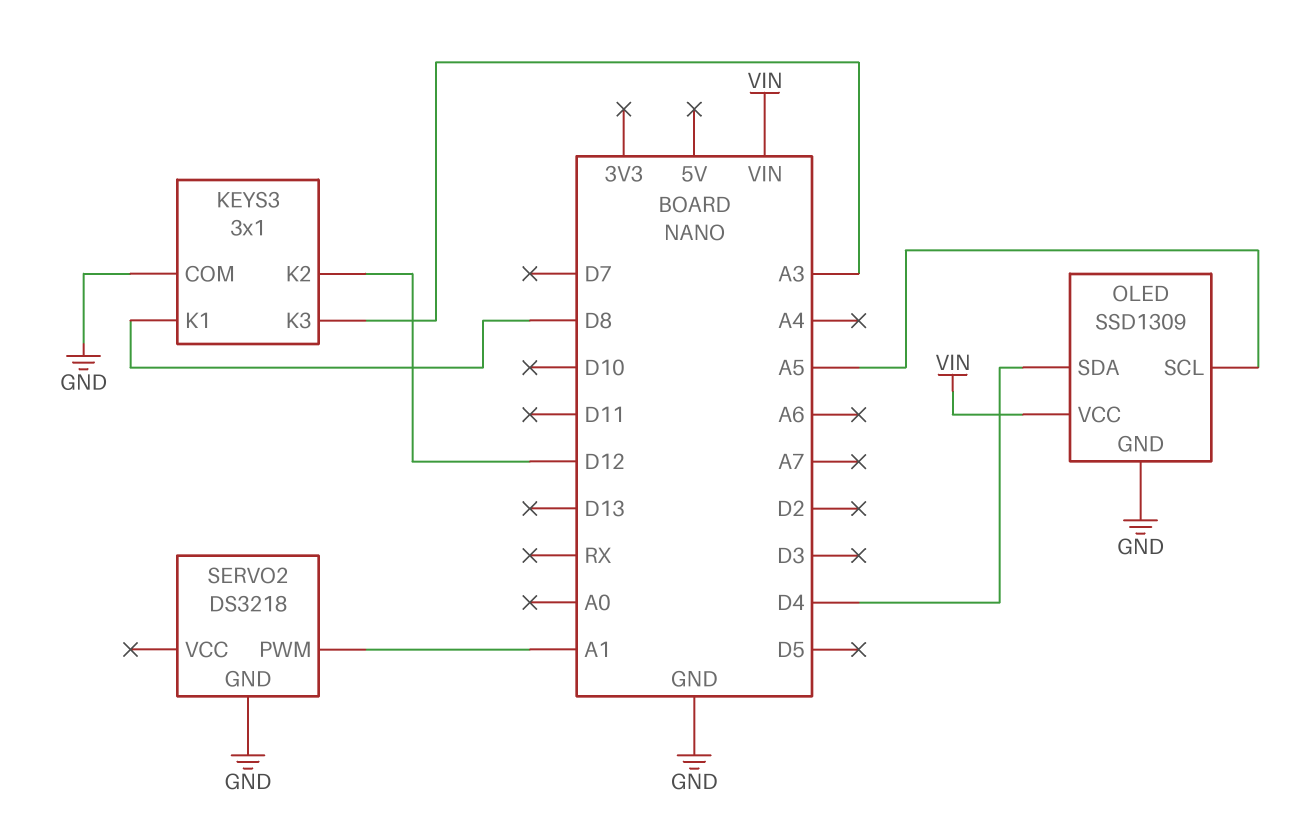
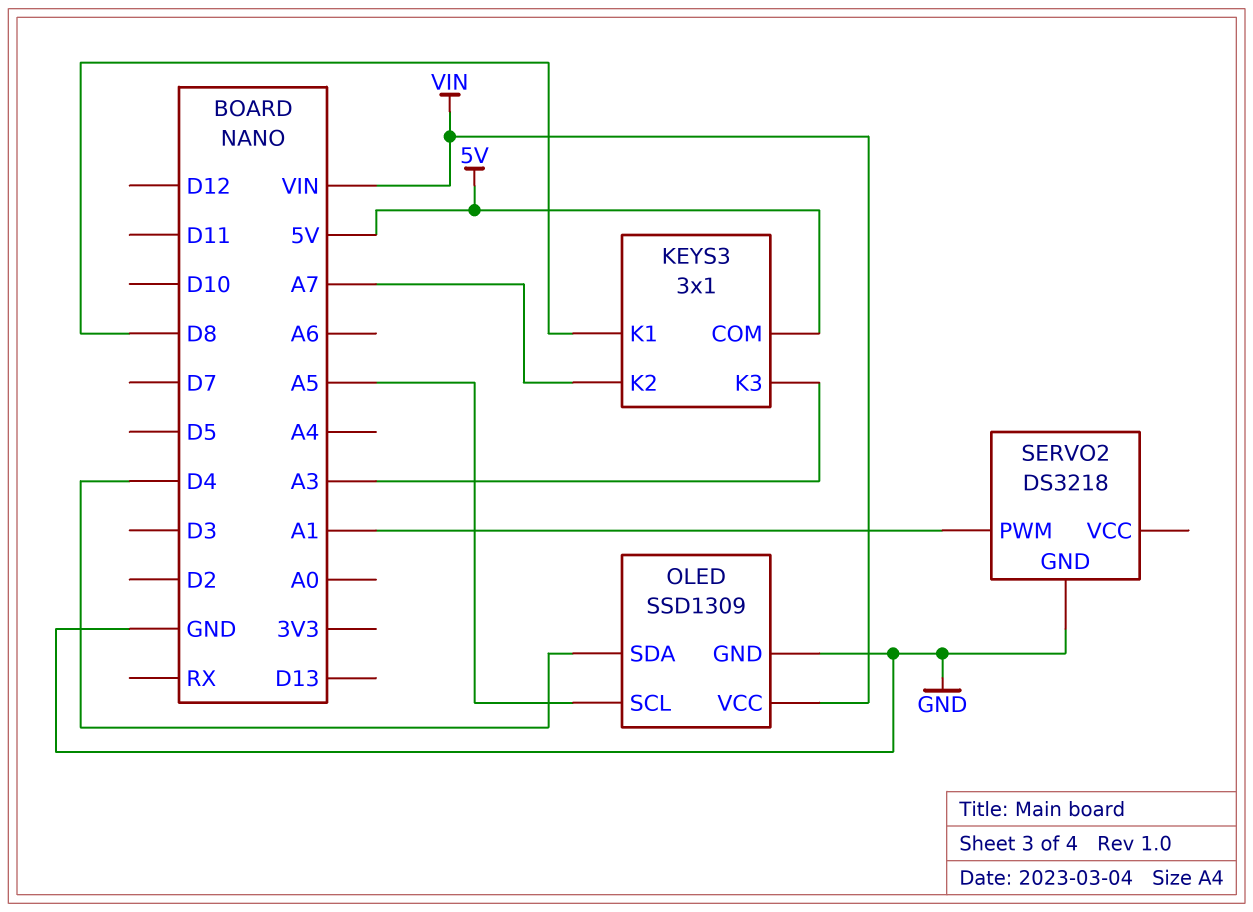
KEYS3 pin COM: GND -> 5V
KEYS3 pin K2: D12 -> A7

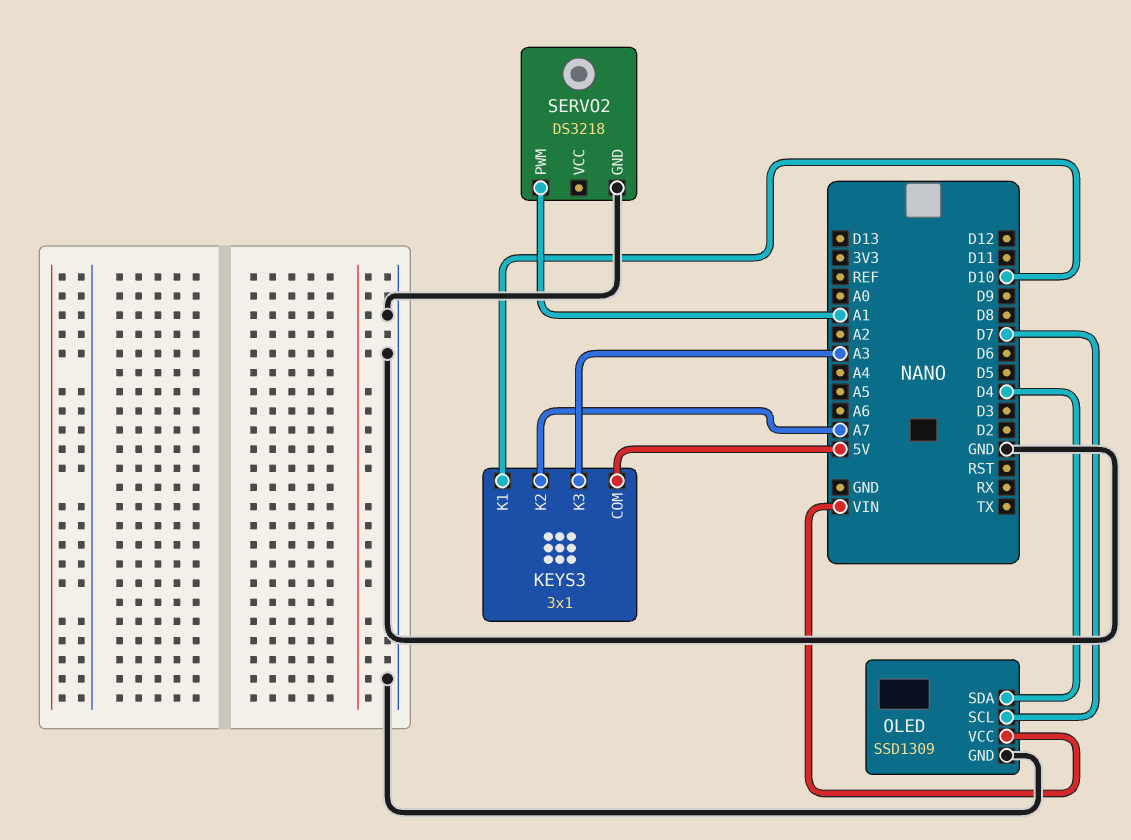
KEYS3 pin K1: D8 -> D10
OLED pin SCL: A5 -> D7

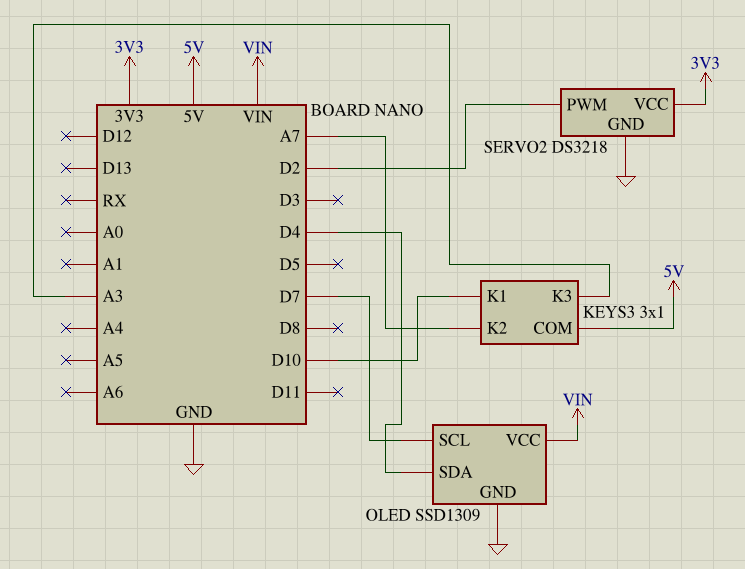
SERVO2 pin PWM: A1 -> D2
SERVO2 pin VCC: none -> 3V3

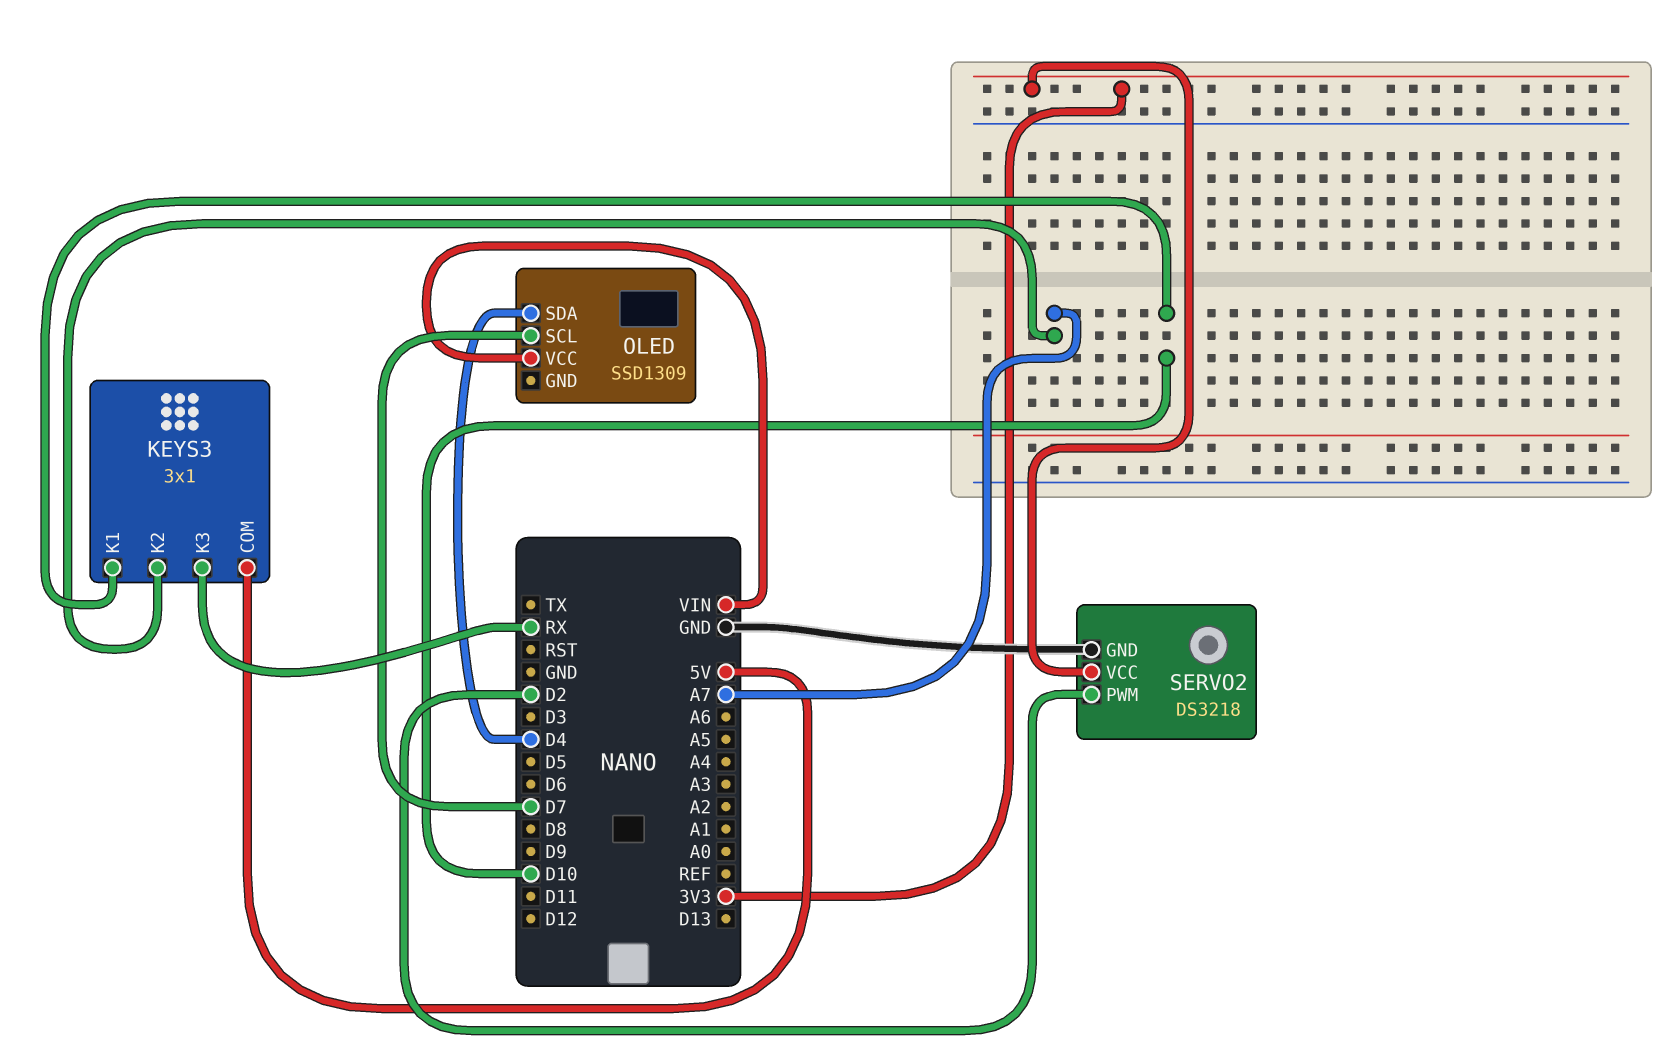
KEYS3 pin K3: A3 -> RX
OLED pin GND: GND -> none

